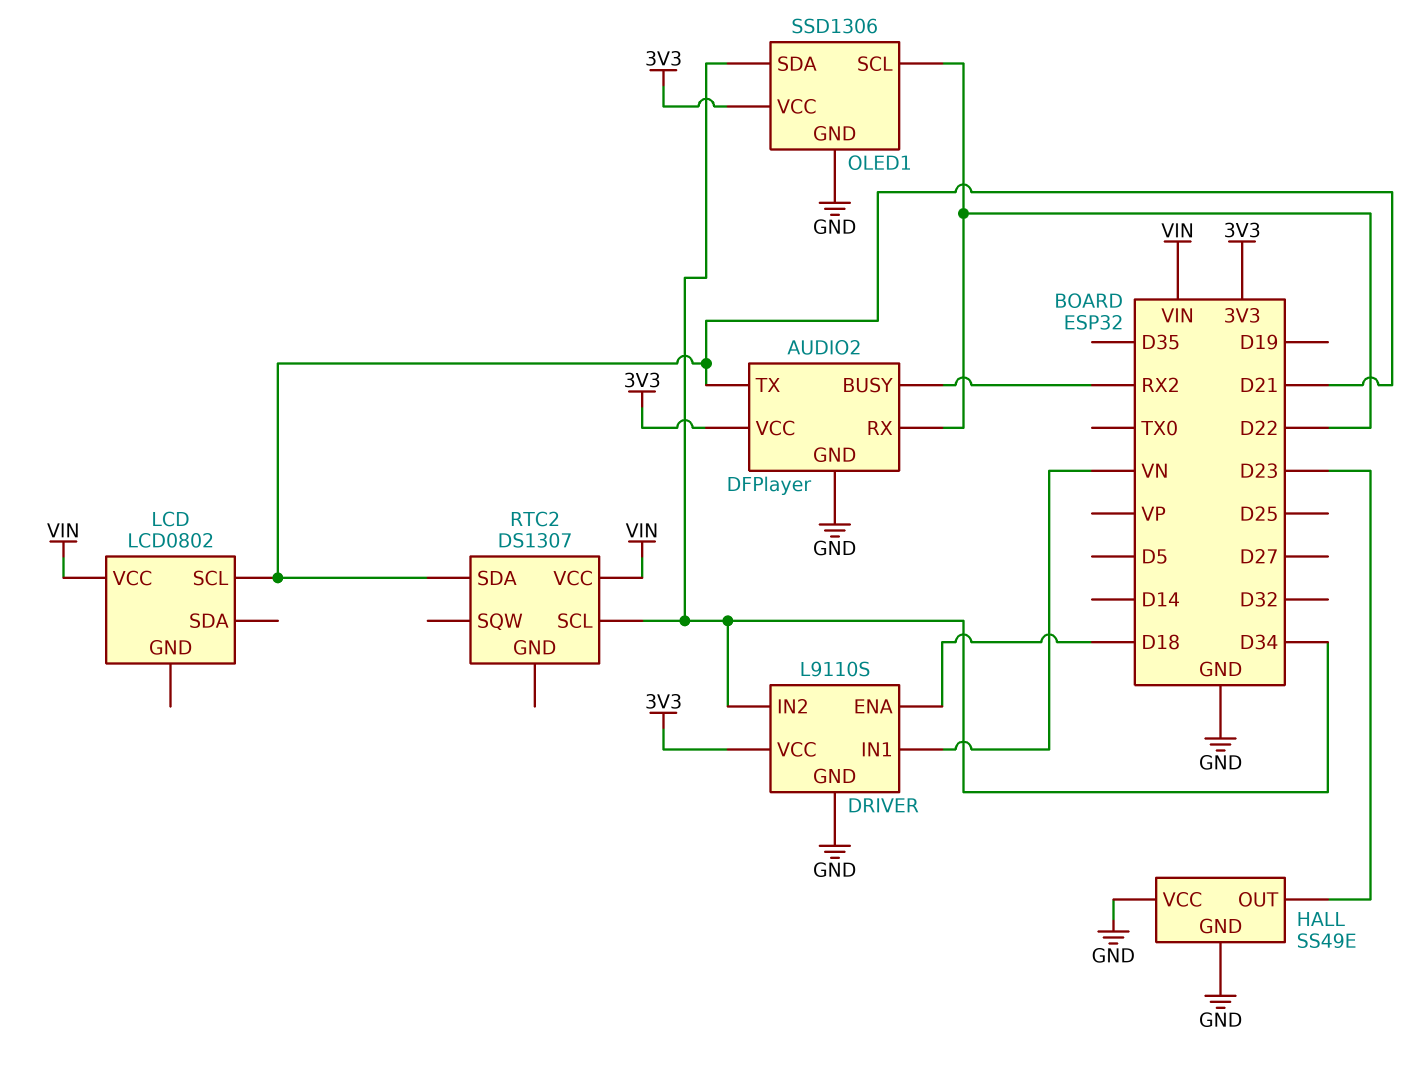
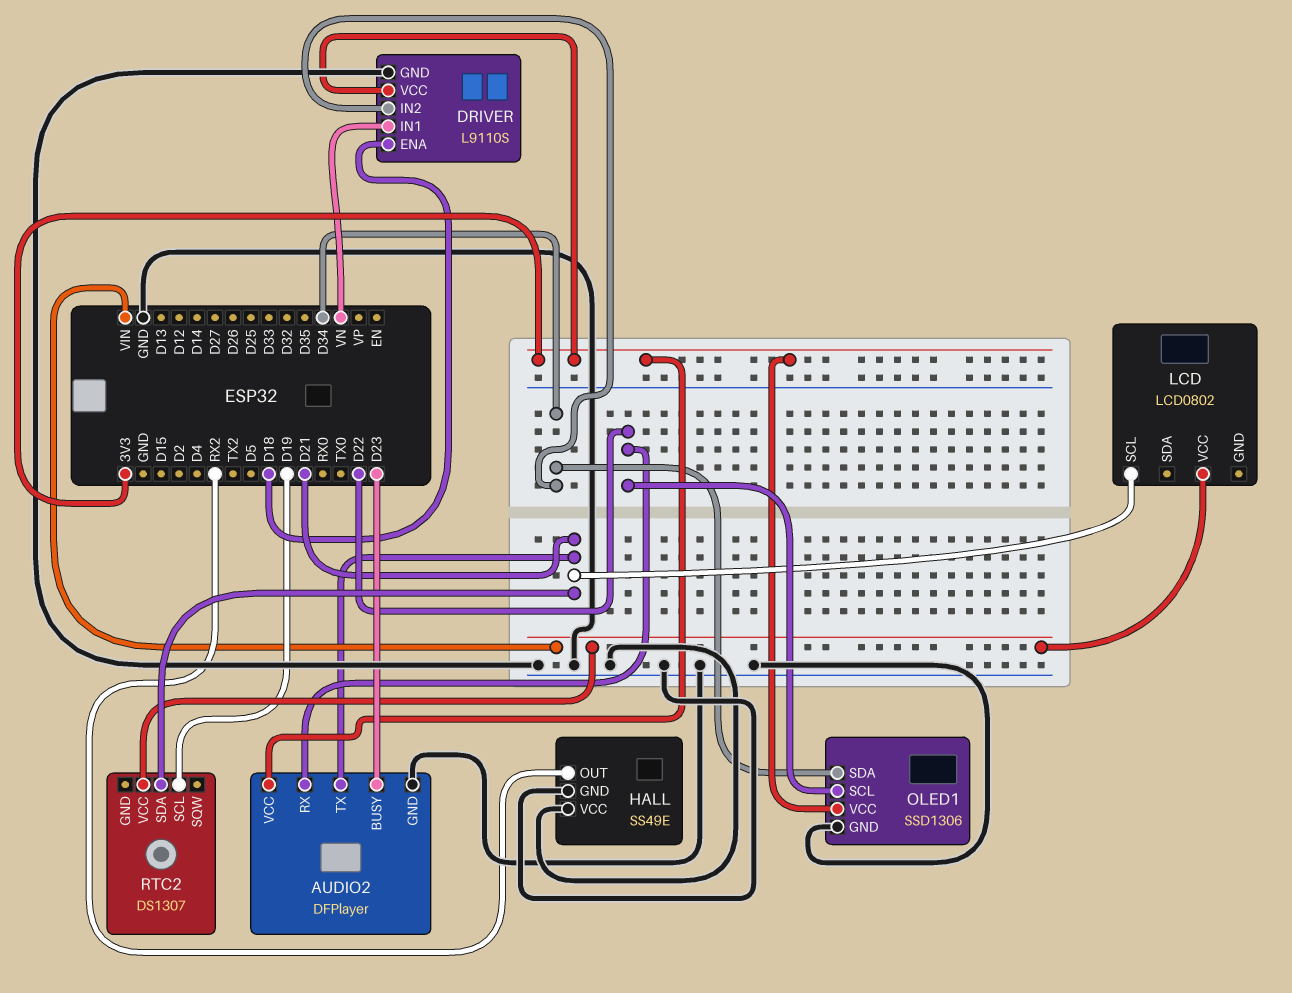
AUDIO2 pin BUSY: RX2 -> D23
HALL pin OUT: D23 -> RX2
RTC2 pin SCL: D34 -> D19

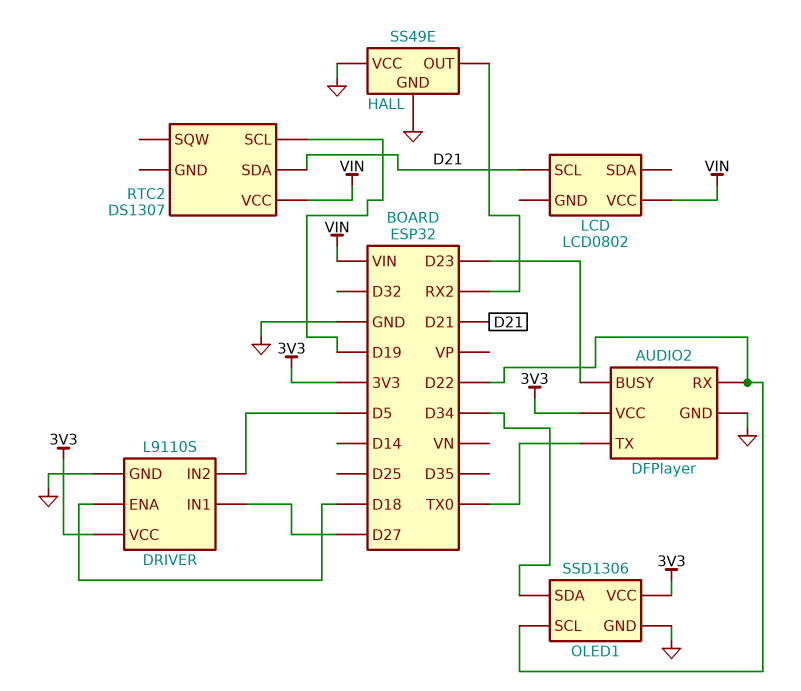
AUDIO2 pin TX: D21 -> TX0
DRIVER pin IN1: VN -> D27
DRIVER pin IN2: D34 -> D5

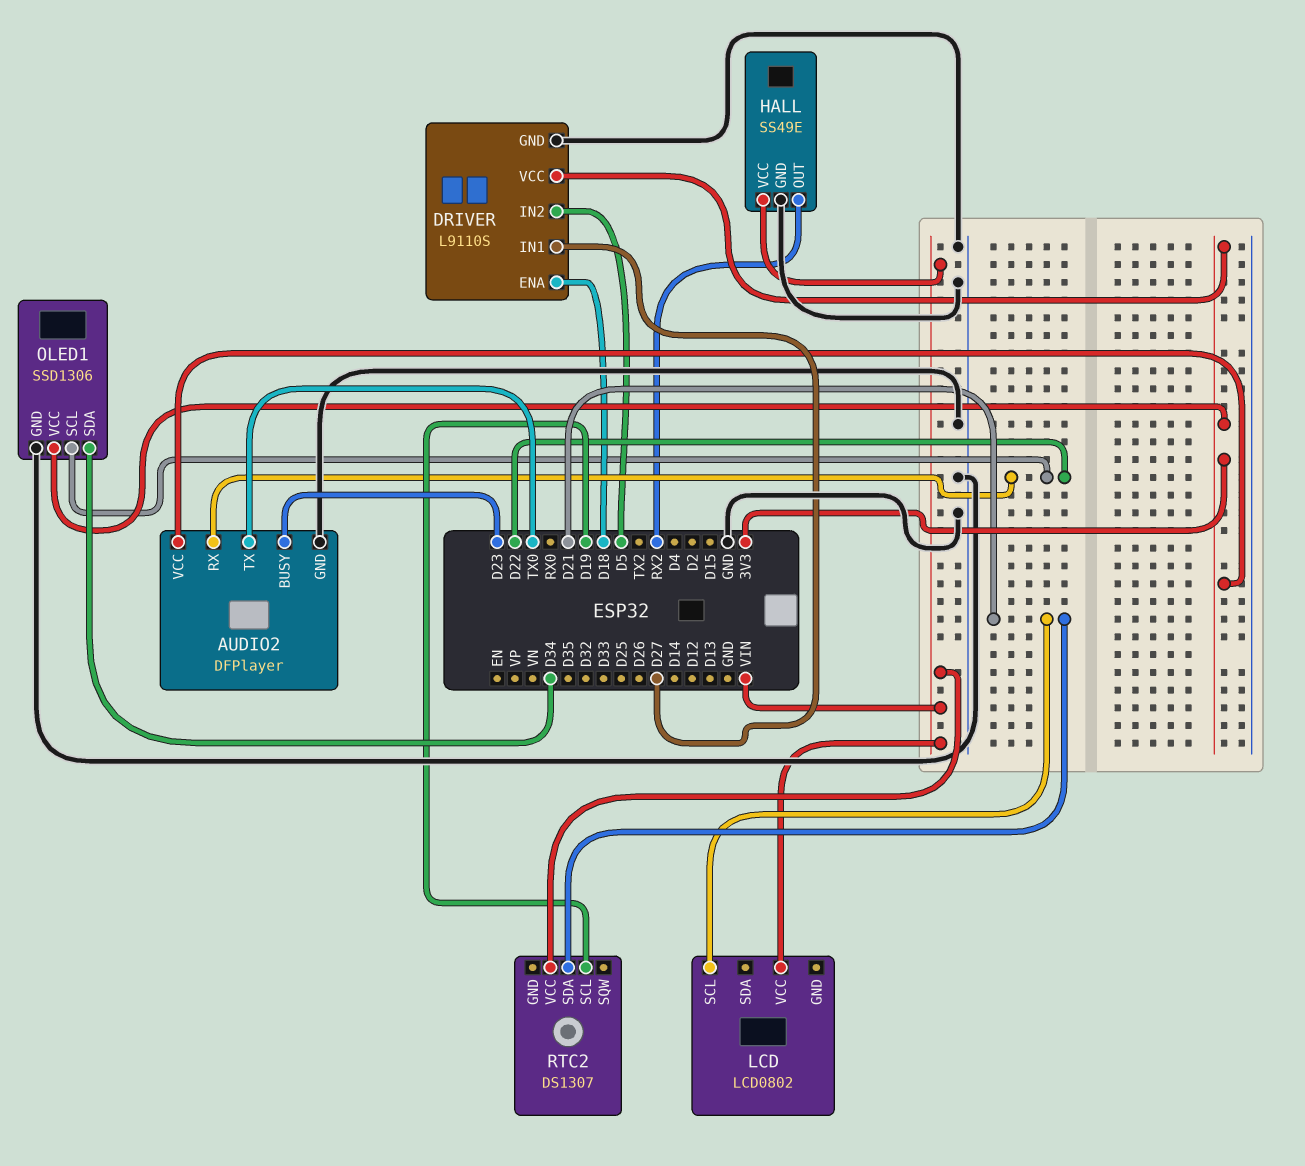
HALL pin VCC: GND -> VIN

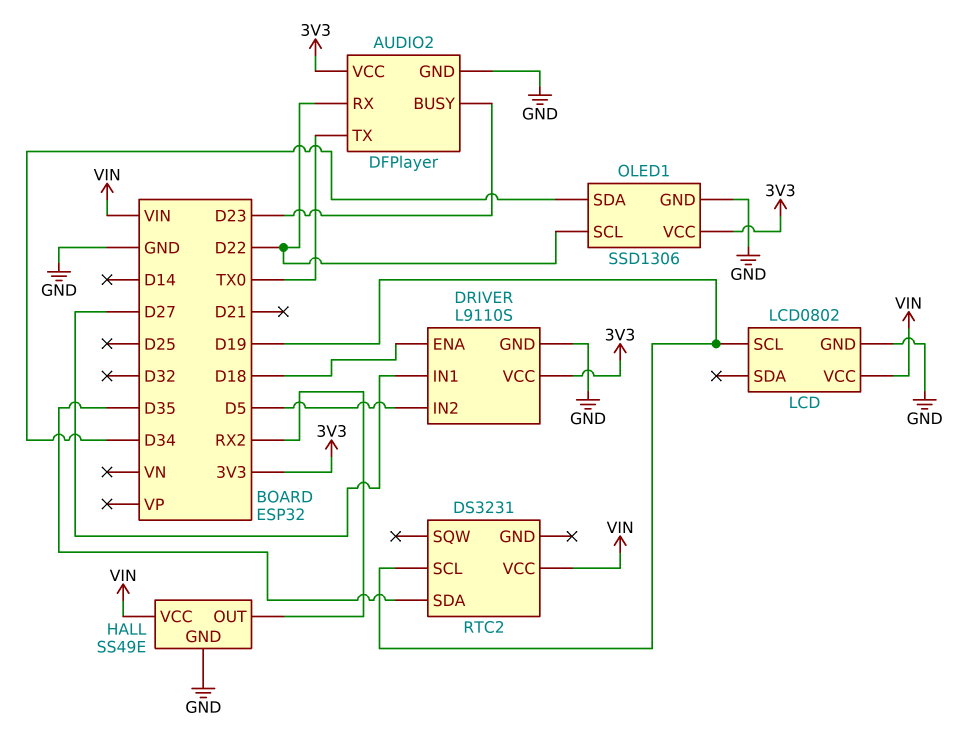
LCD pin GND: none -> GND
LCD pin SCL: D21 -> D19
RTC2: DS1307 -> DS3231
RTC2 pin SDA: D21 -> D35

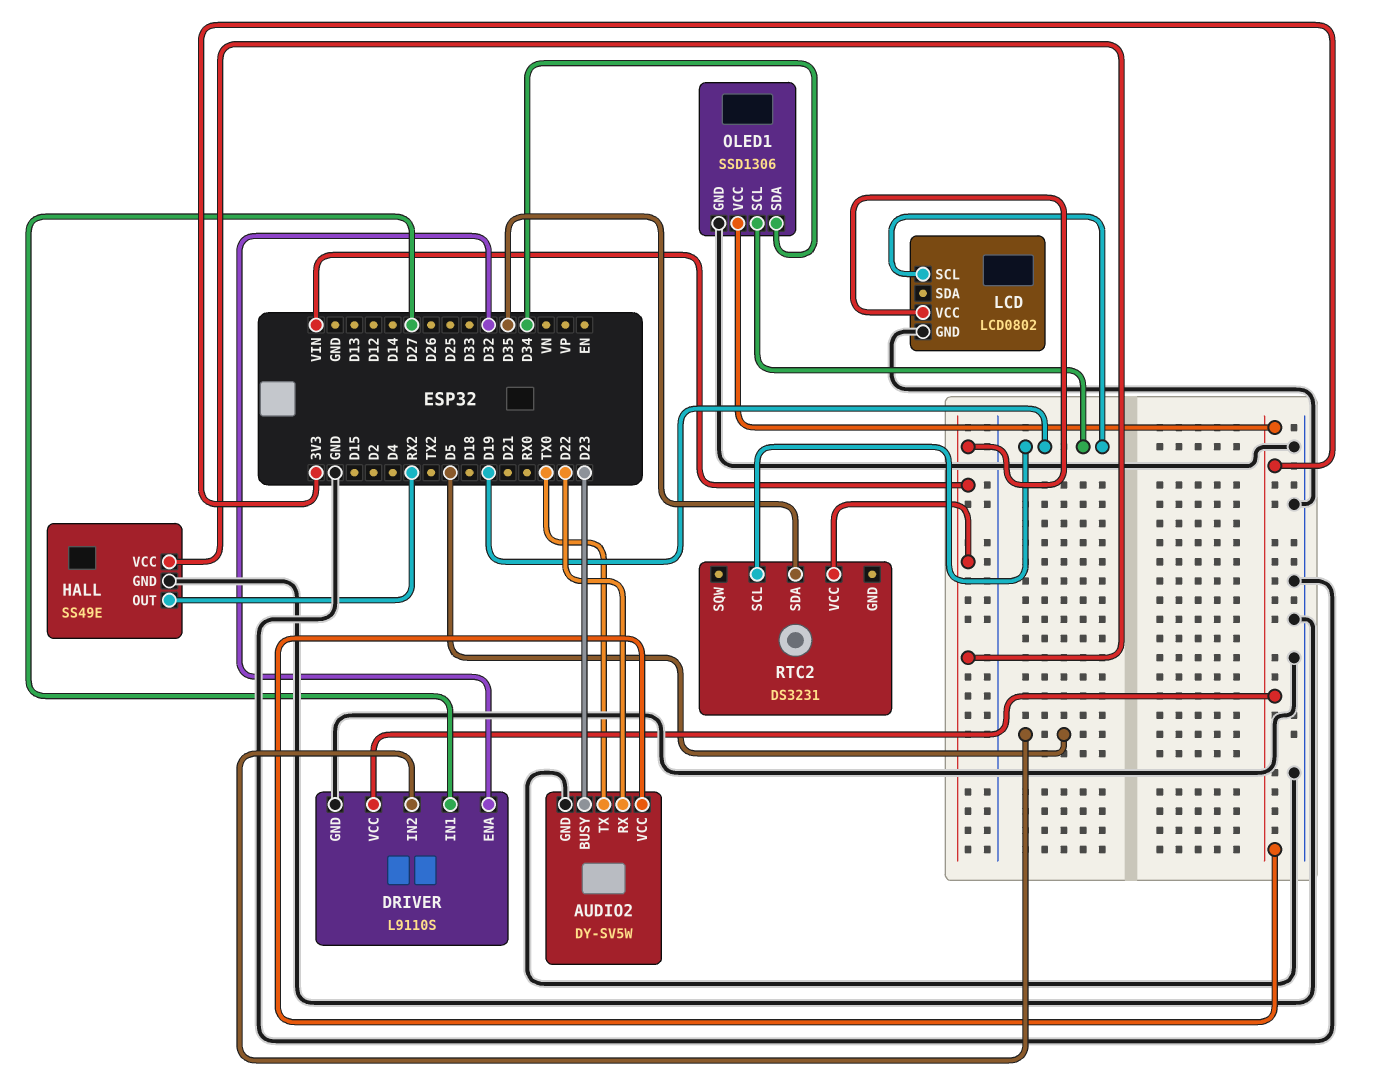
AUDIO2: DFPlayer -> DY-SV5W
DRIVER pin ENA: D18 -> D32
OLED1 pin SCL: D22 -> D19

